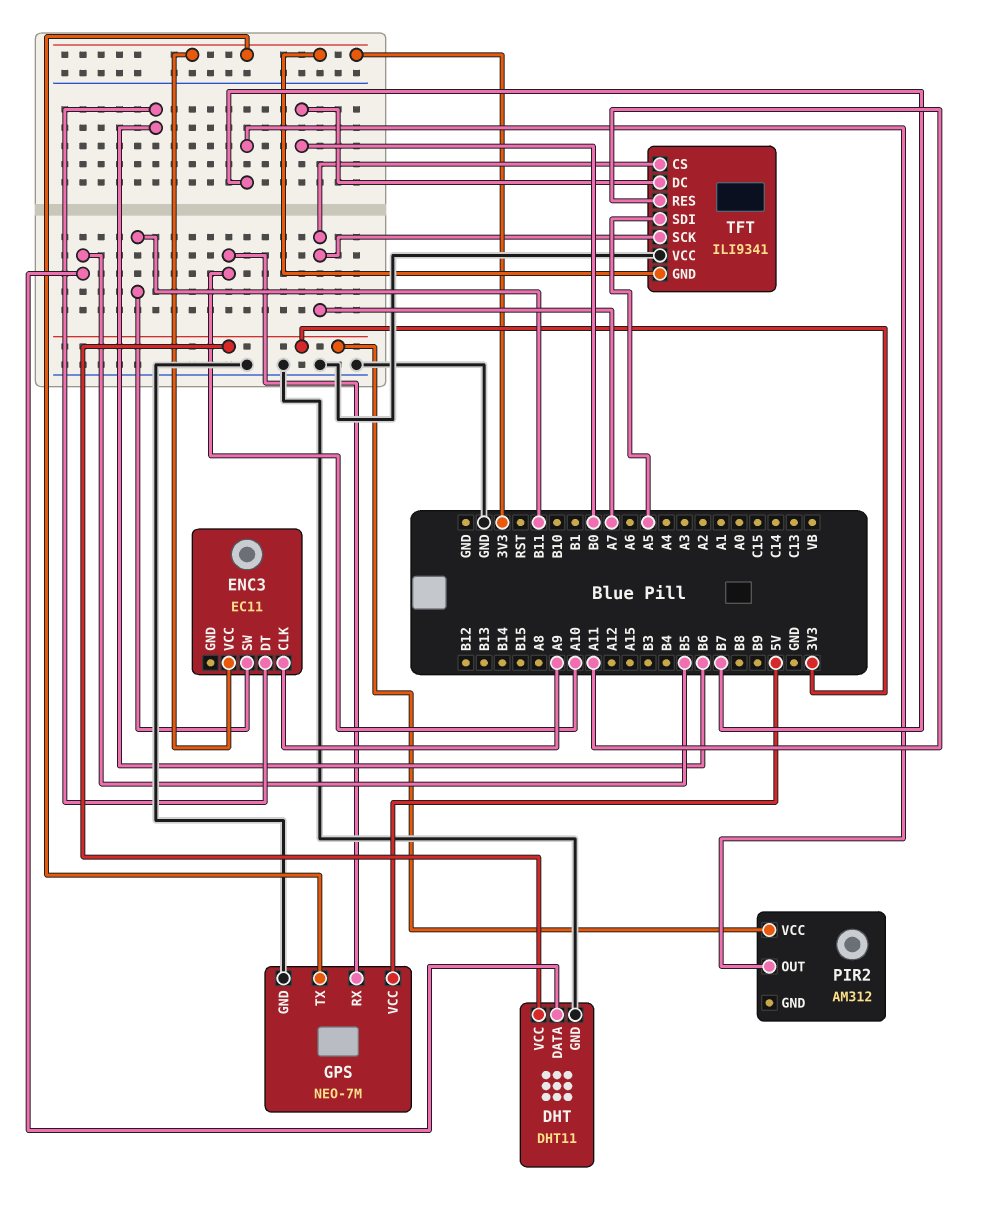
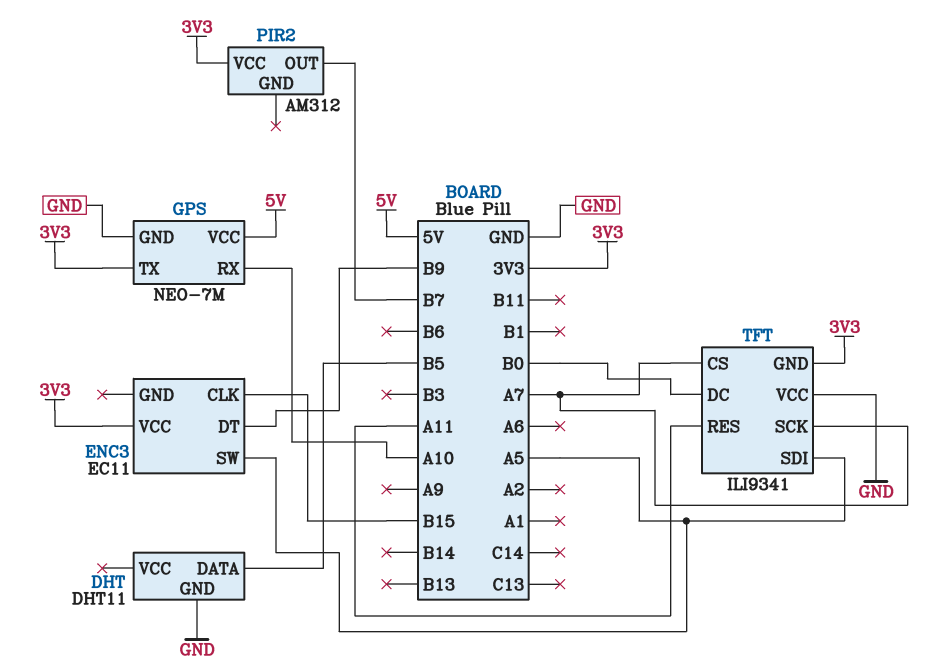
DHT pin VCC: 3V3 -> none
ENC3 pin CLK: A9 -> B15
ENC3 pin DT: B6 -> B9
ENC3 pin SW: B11 -> A5

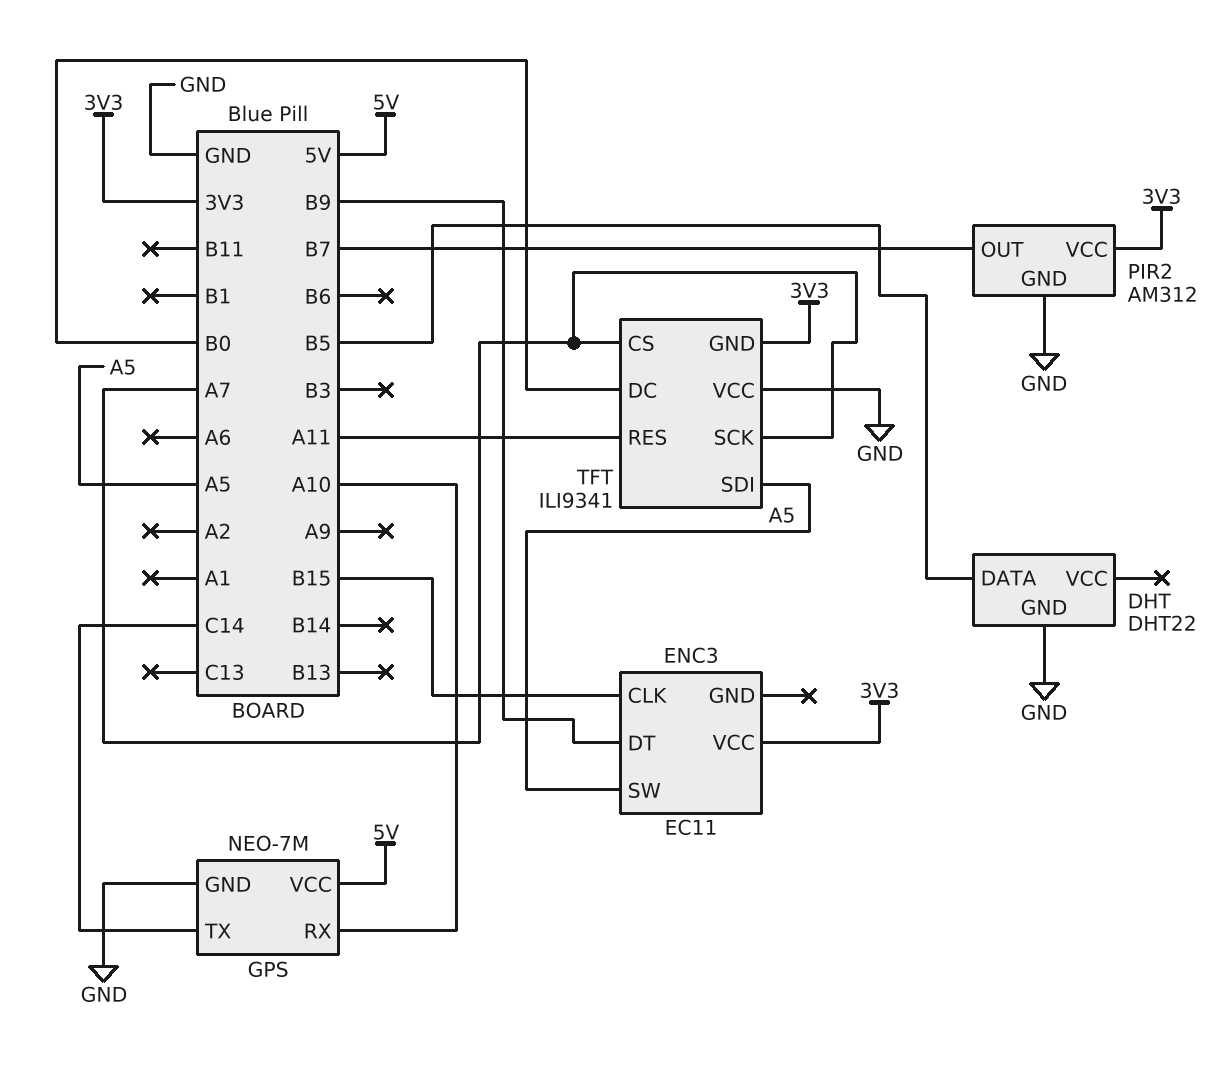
DHT: DHT11 -> DHT22
GPS pin TX: 3V3 -> C14
PIR2 pin GND: none -> GND

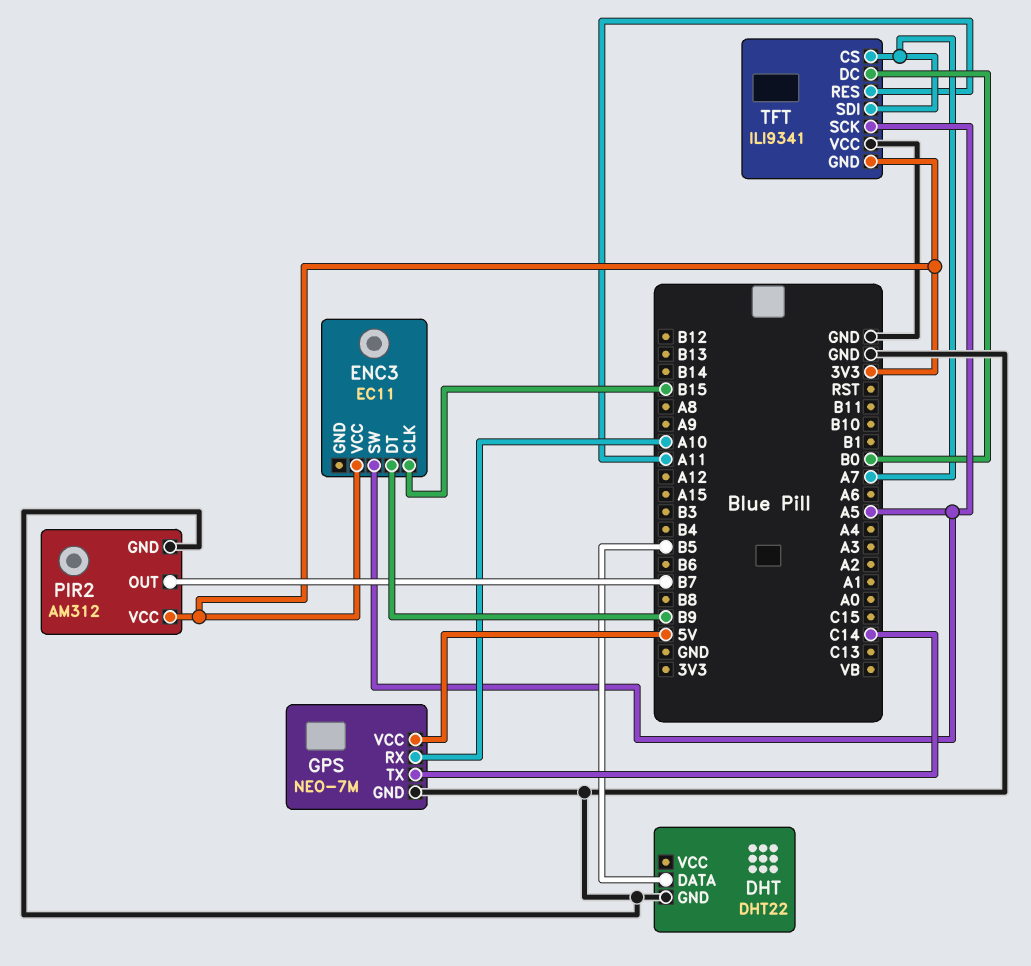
TFT pin SCK: A7 -> A5
TFT pin SDI: A5 -> A7

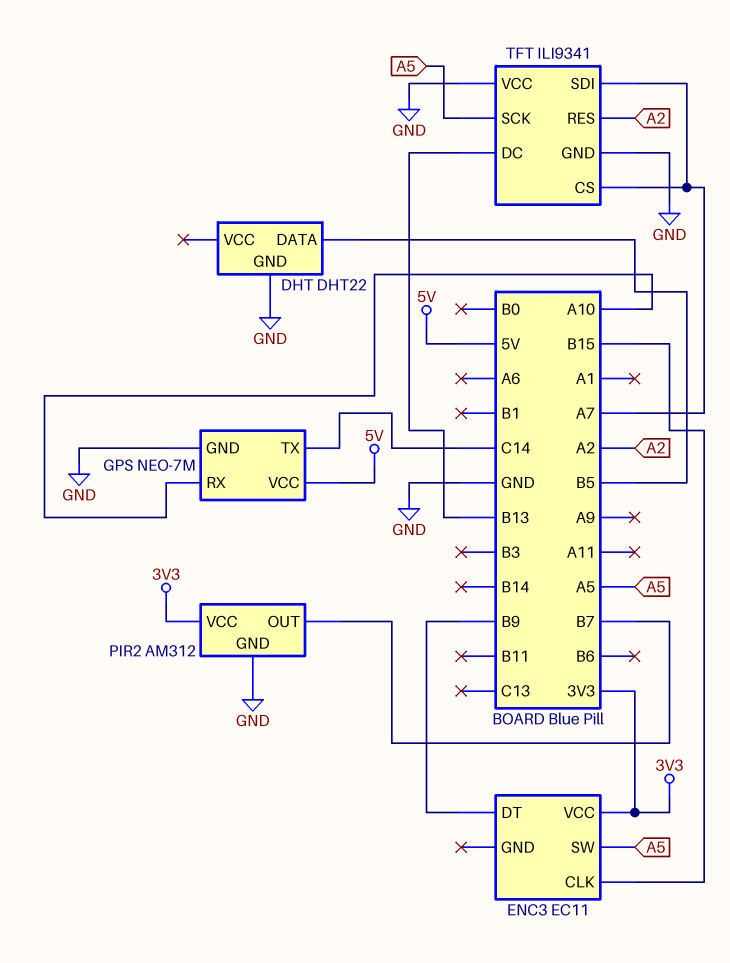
TFT pin DC: B0 -> B13
TFT pin GND: 3V3 -> GND
TFT pin RES: A11 -> A2

